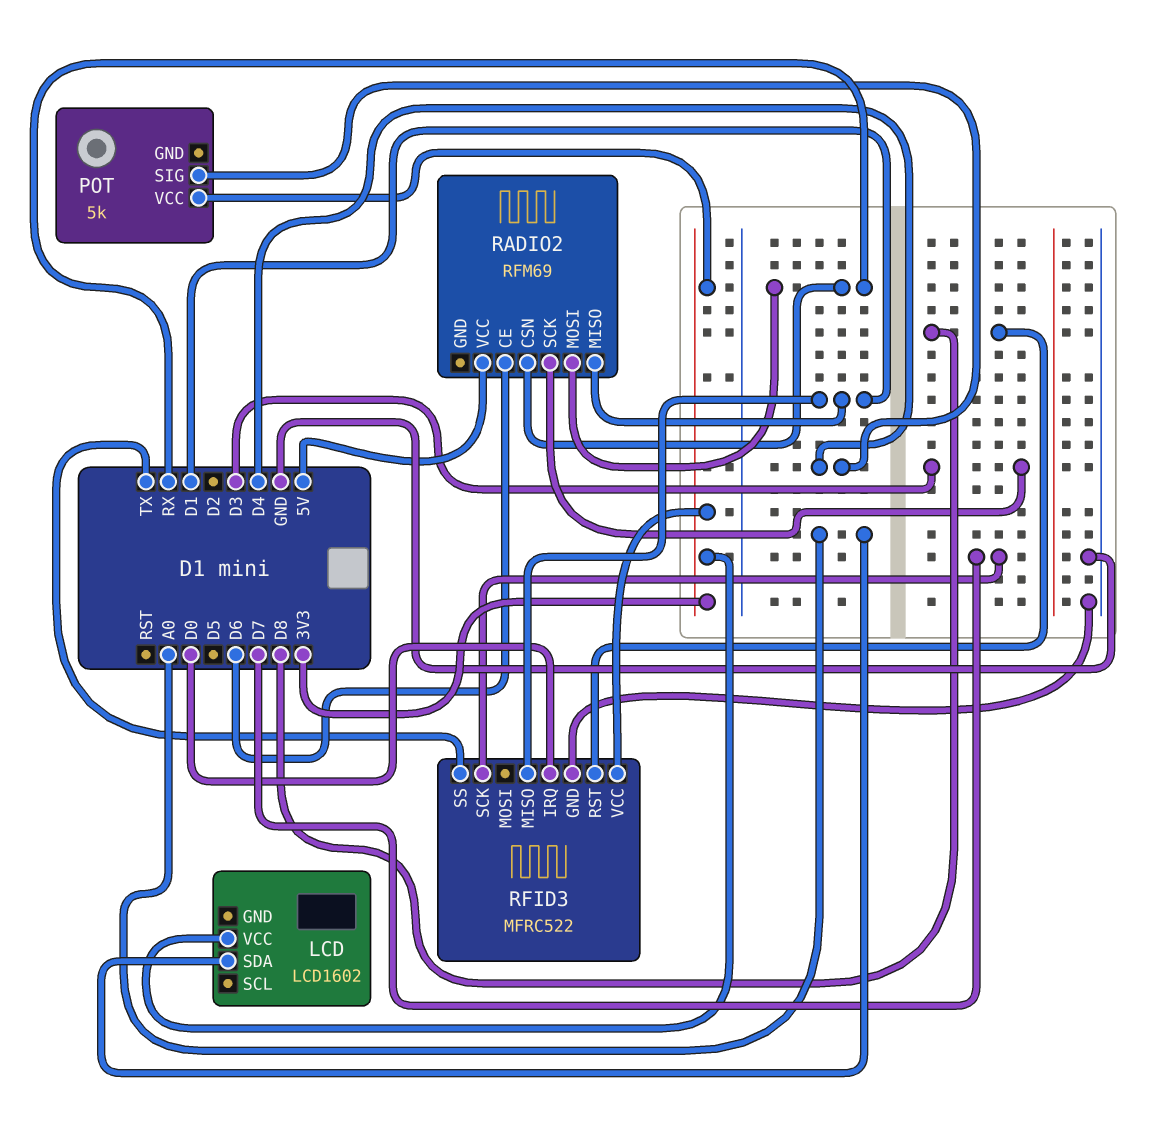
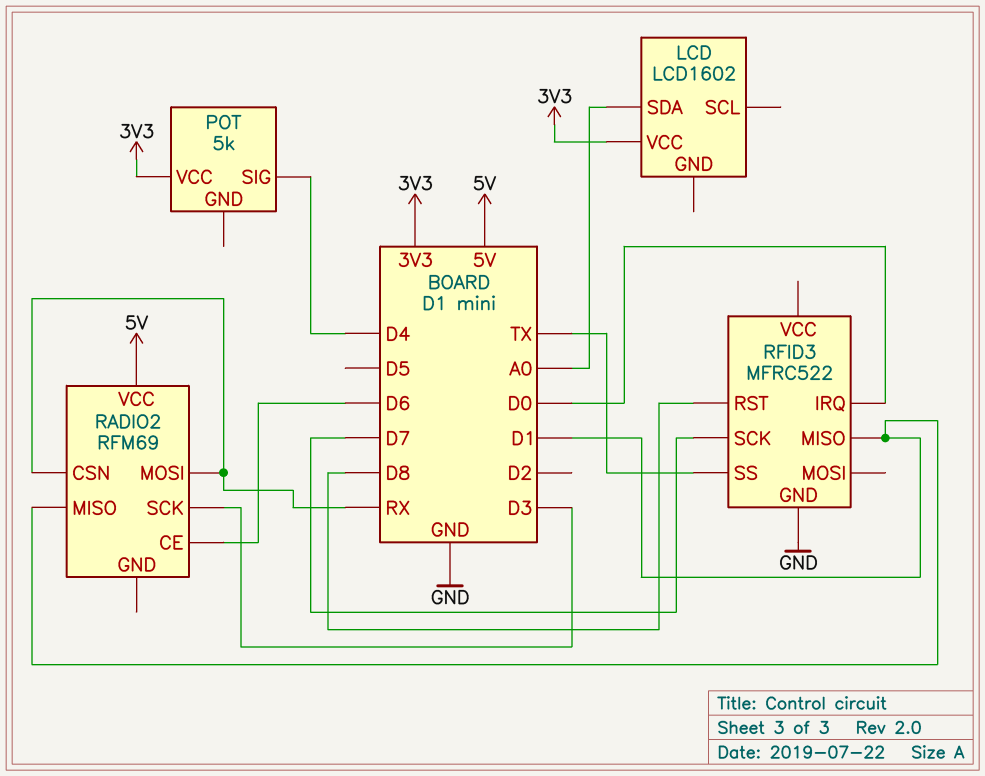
RFID3 pin VCC: 3V3 -> none

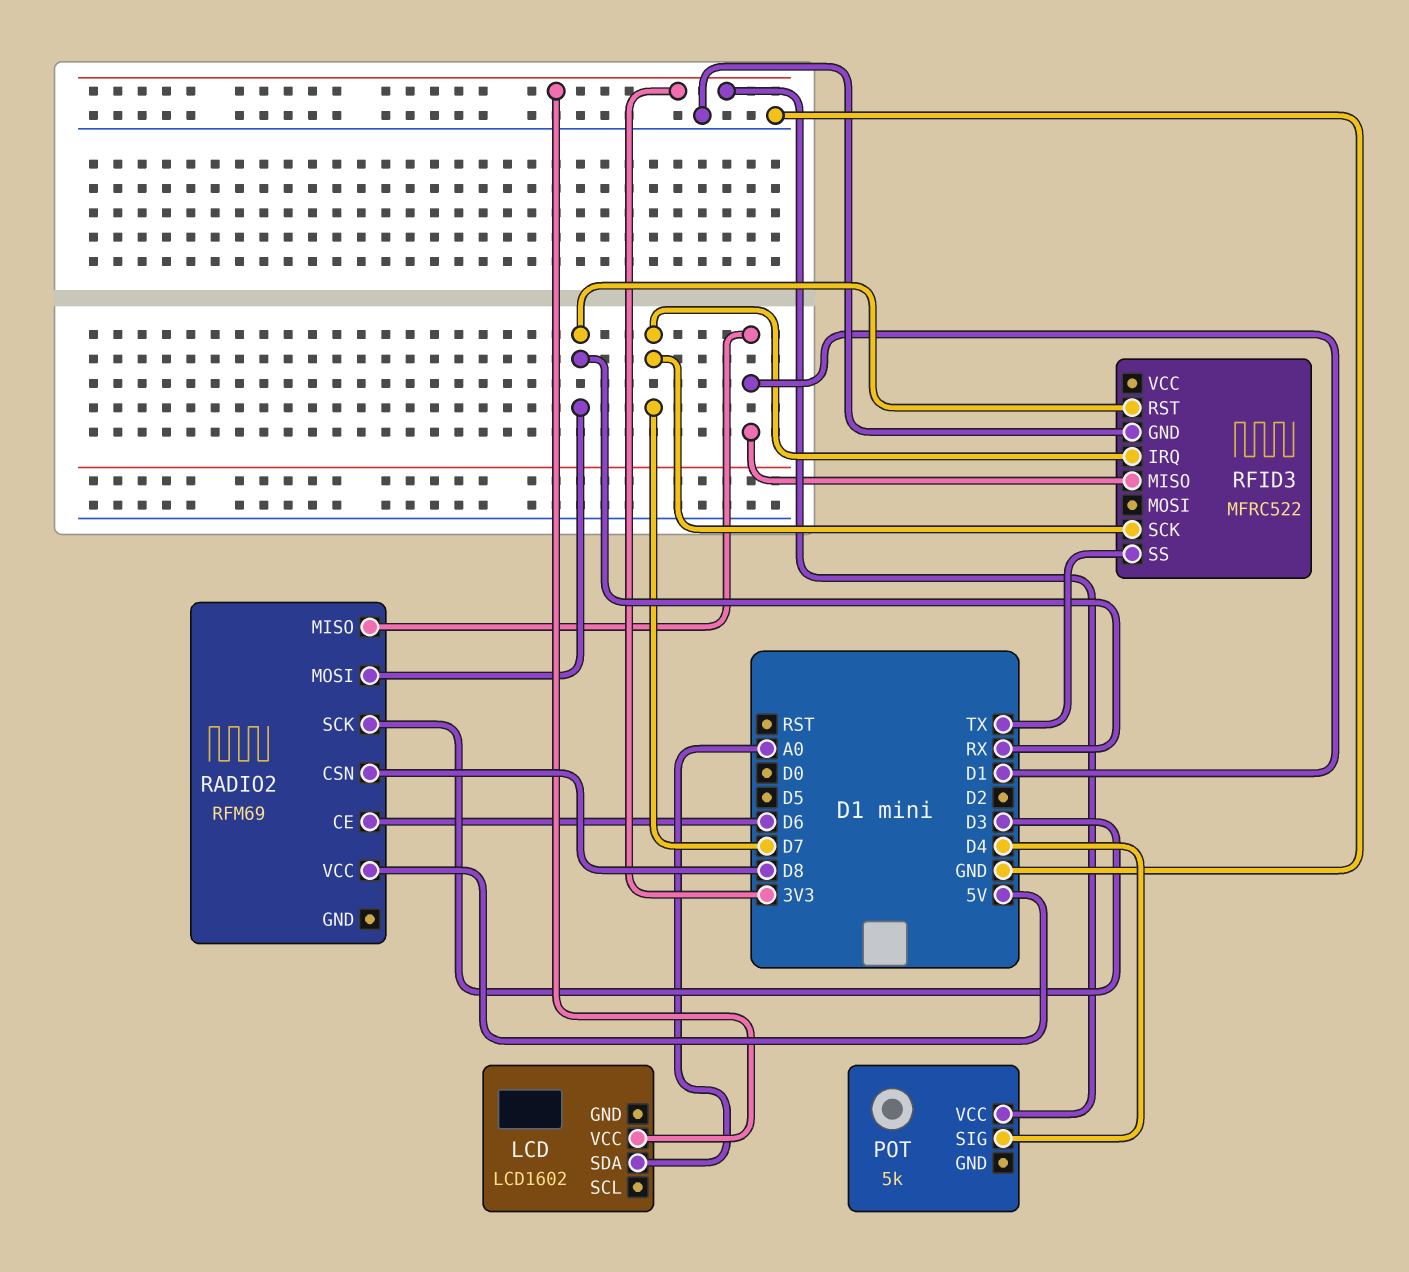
RADIO2 pin CSN: RX -> D8
RFID3 pin IRQ: D0 -> D7
RFID3 pin RST: D8 -> RX

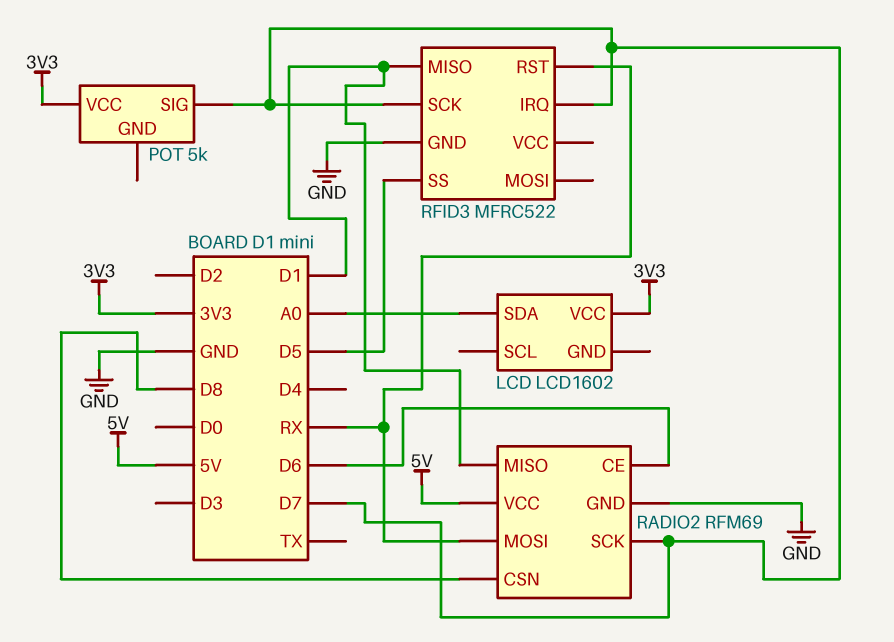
POT pin SIG: D4 -> D7
RADIO2 pin GND: none -> GND
RADIO2 pin SCK: D3 -> D7
RFID3 pin SS: TX -> D5

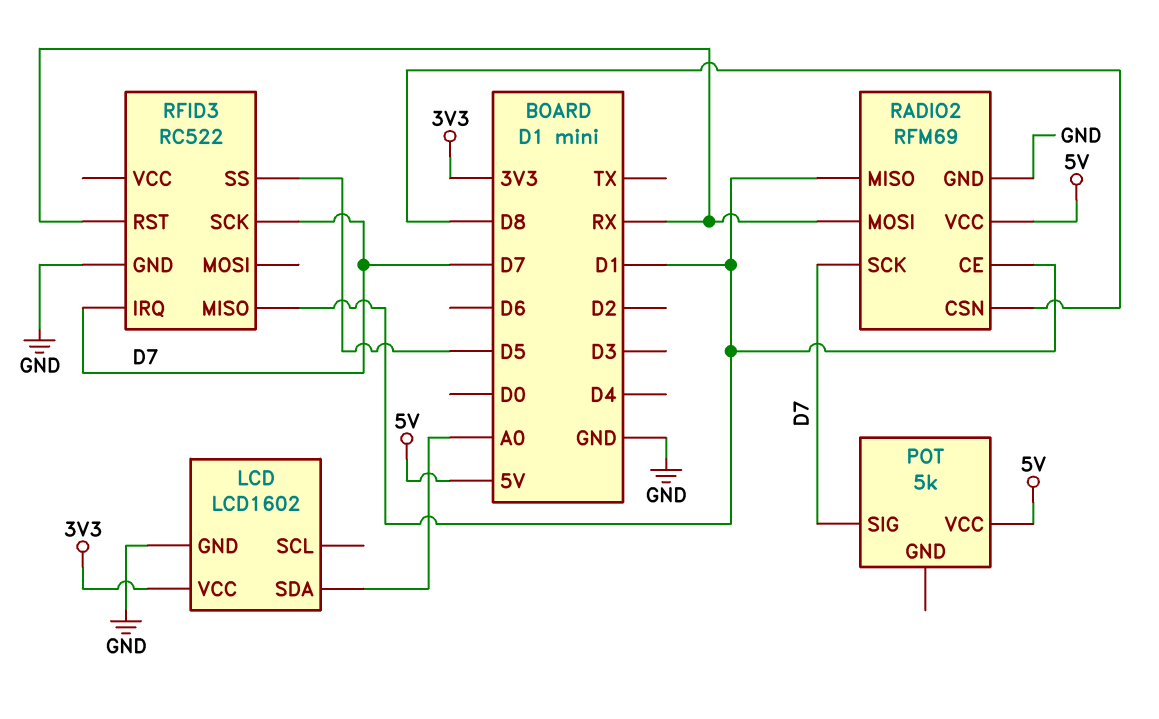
LCD pin GND: none -> GND
POT pin VCC: 3V3 -> 5V
RADIO2 pin CE: D6 -> D1
RFID3: MFRC522 -> RC522

